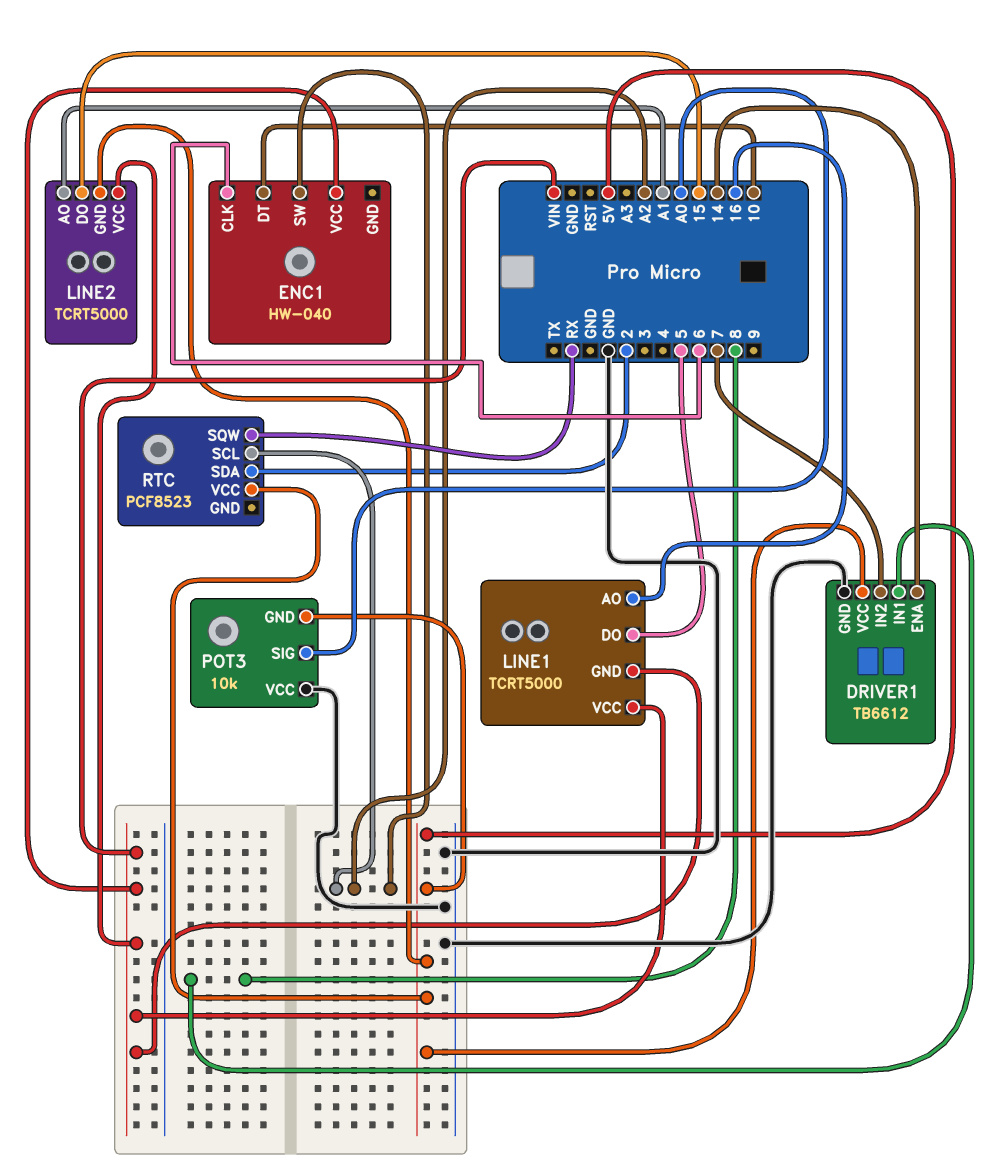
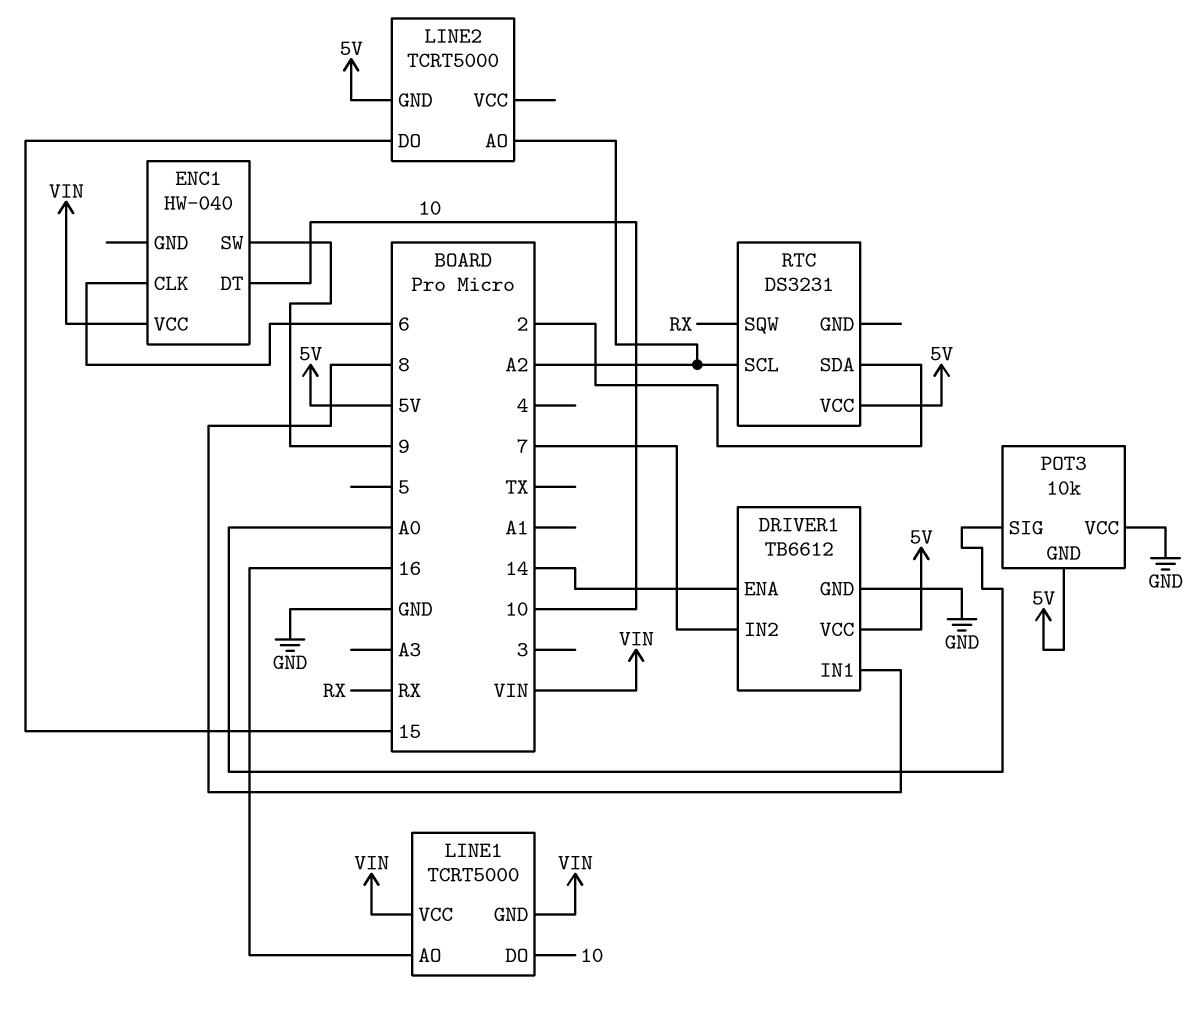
ENC1 pin SW: A2 -> 9
LINE1 pin DO: 5 -> 10
LINE2 pin AO: A1 -> A2
LINE2 pin VCC: VIN -> none
RTC: PCF8523 -> DS3231

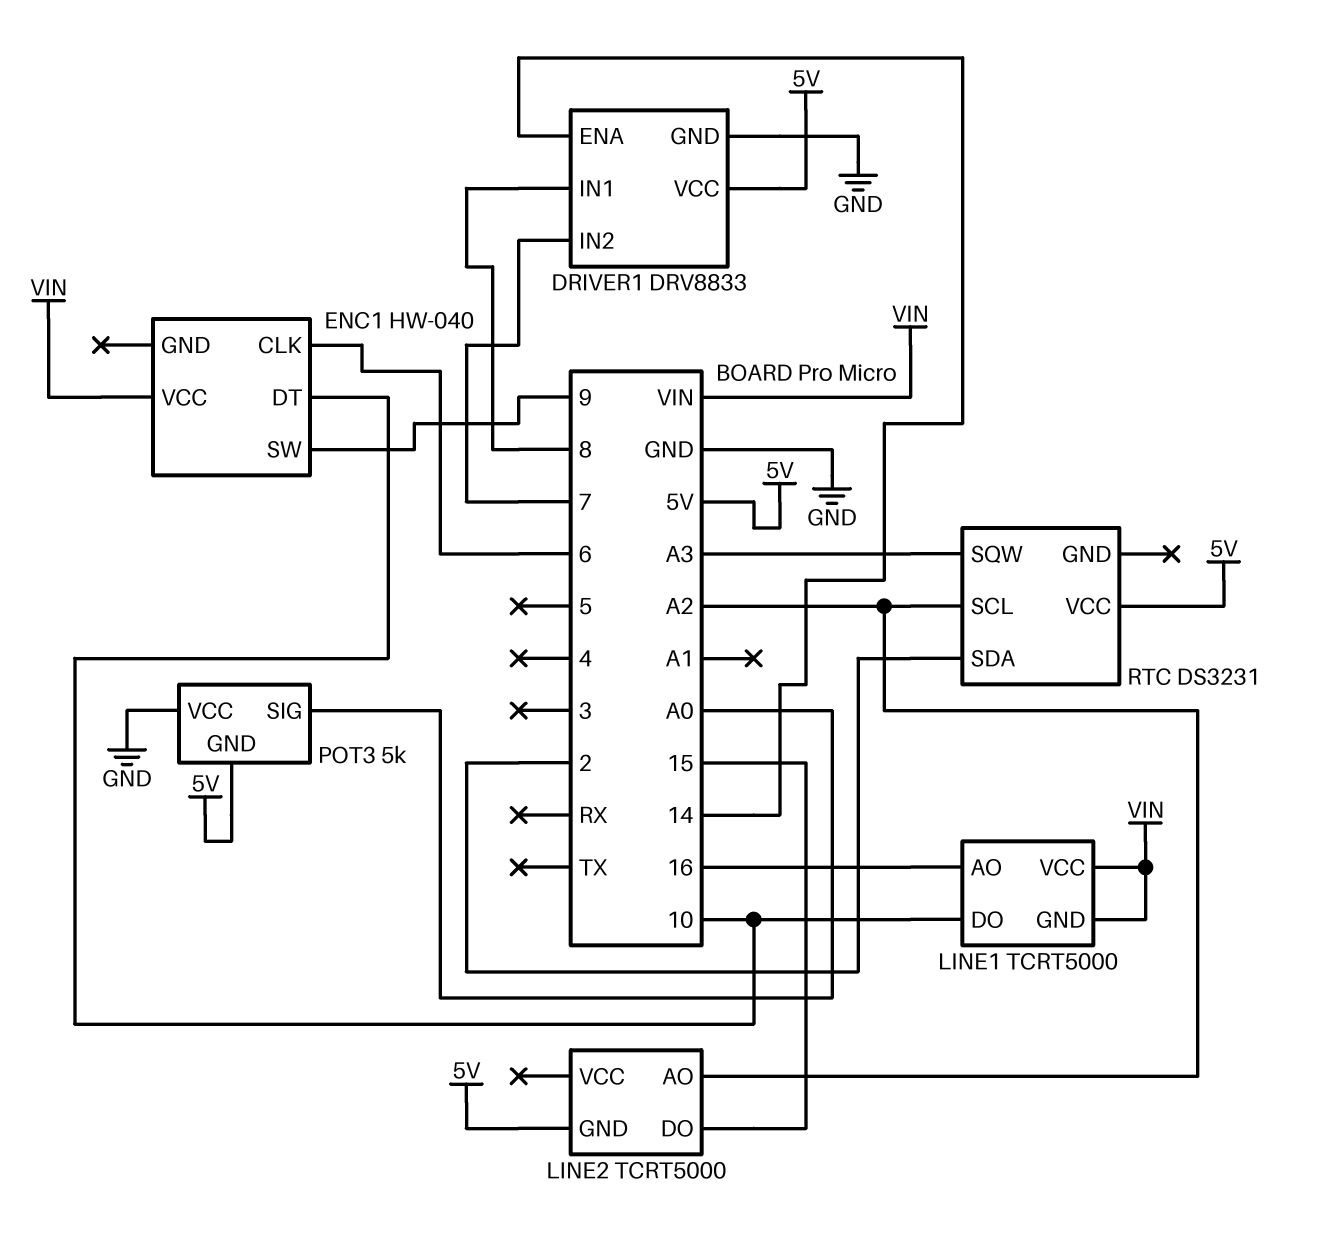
DRIVER1: TB6612 -> DRV8833
POT3: 10k -> 5k
RTC pin SQW: RX -> A3

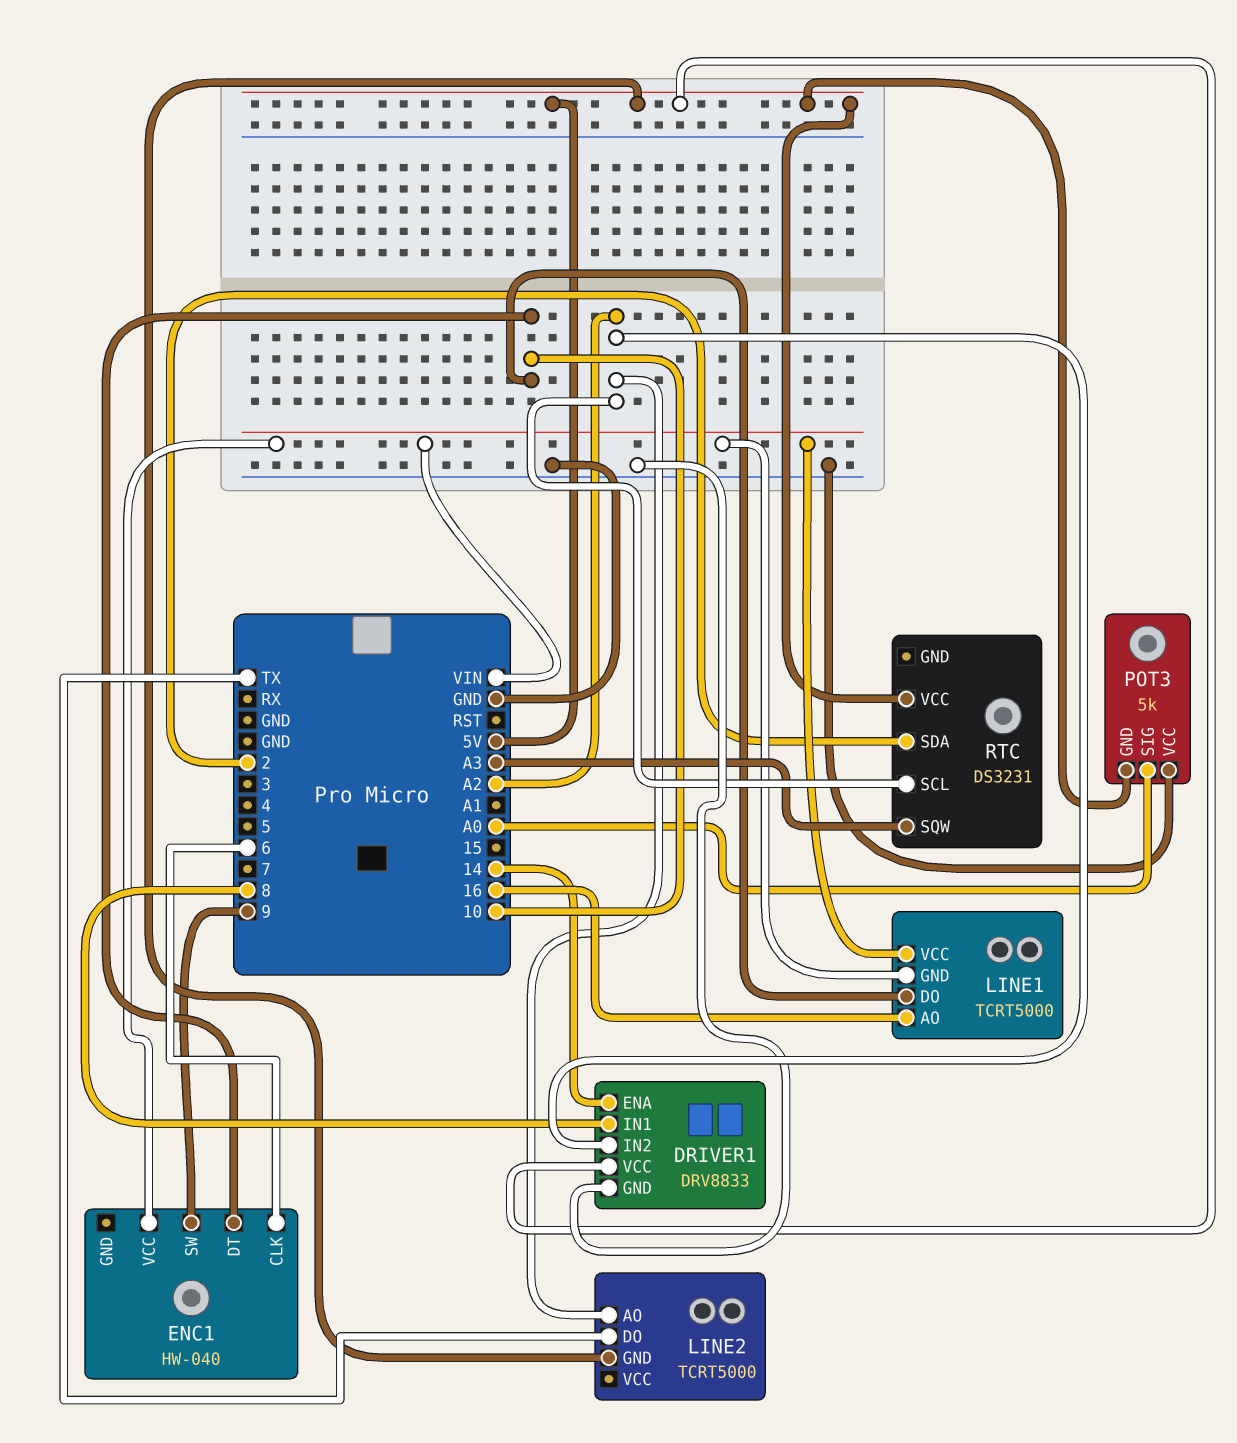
DRIVER1 pin IN2: 7 -> A2
LINE2 pin DO: 15 -> TX

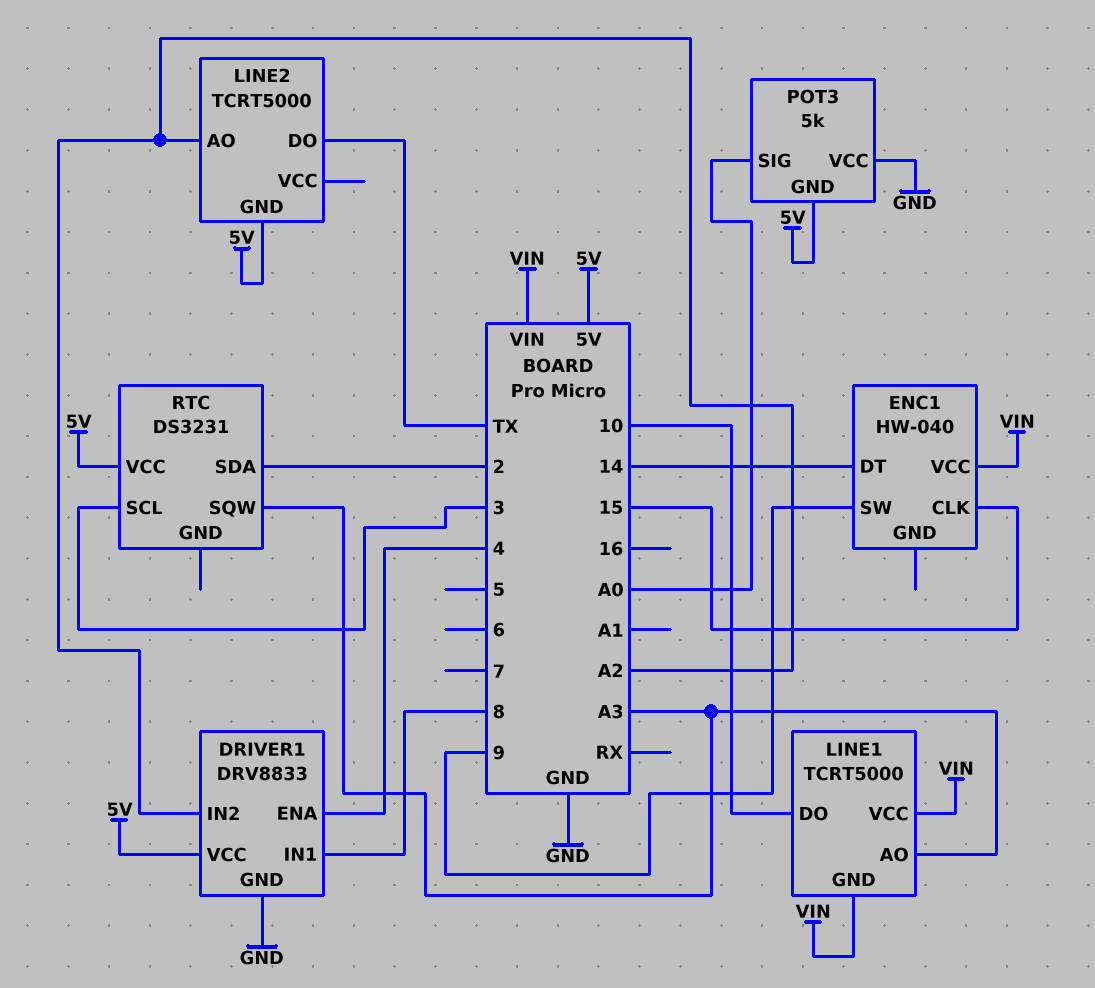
DRIVER1 pin ENA: 14 -> 4
ENC1 pin CLK: 6 -> 15
ENC1 pin DT: 10 -> 14
LINE1 pin AO: 16 -> A3
RTC pin SCL: A2 -> 3

